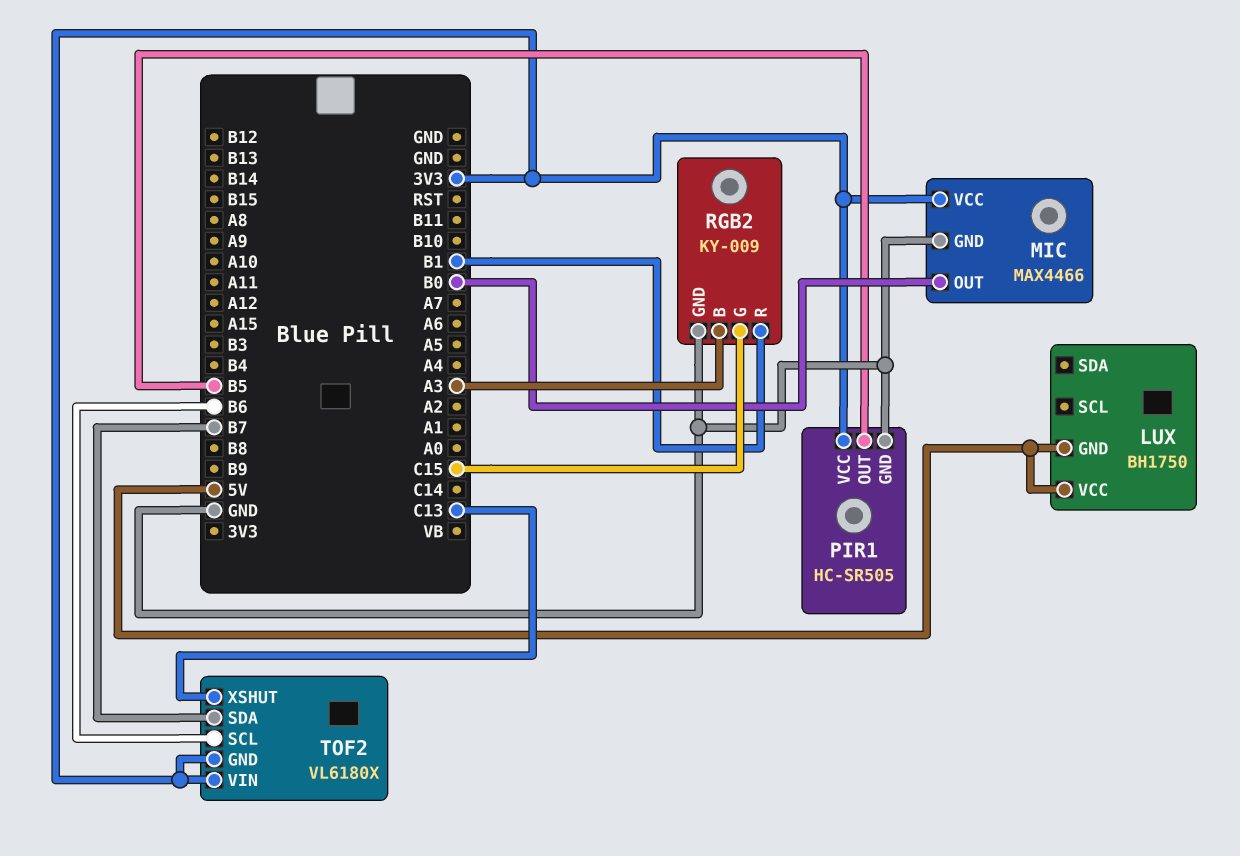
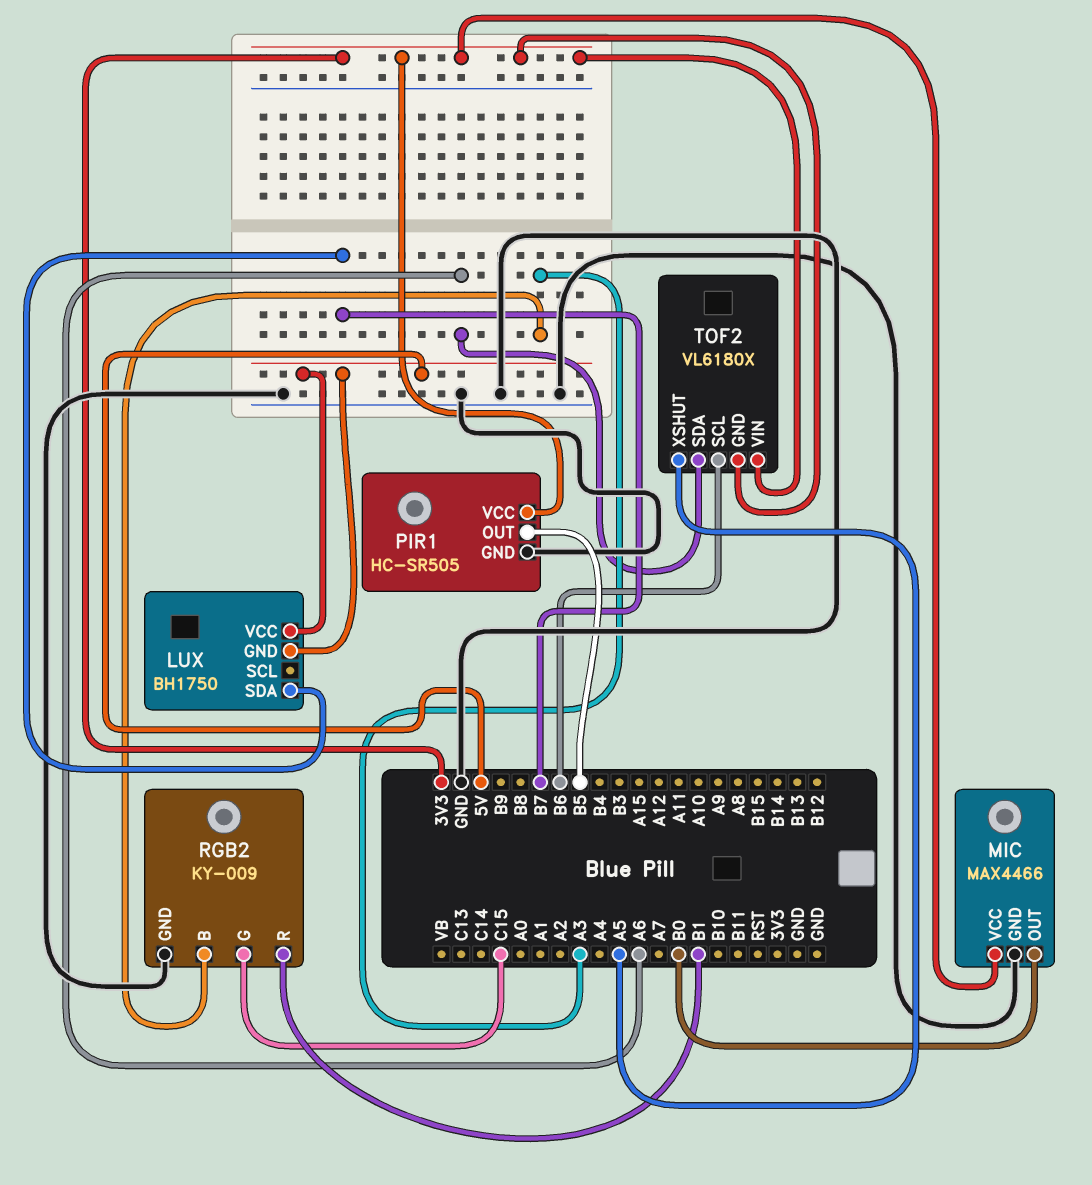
LUX pin SDA: none -> B7
TOF2 pin SDA: B7 -> A6
TOF2 pin XSHUT: C13 -> A5

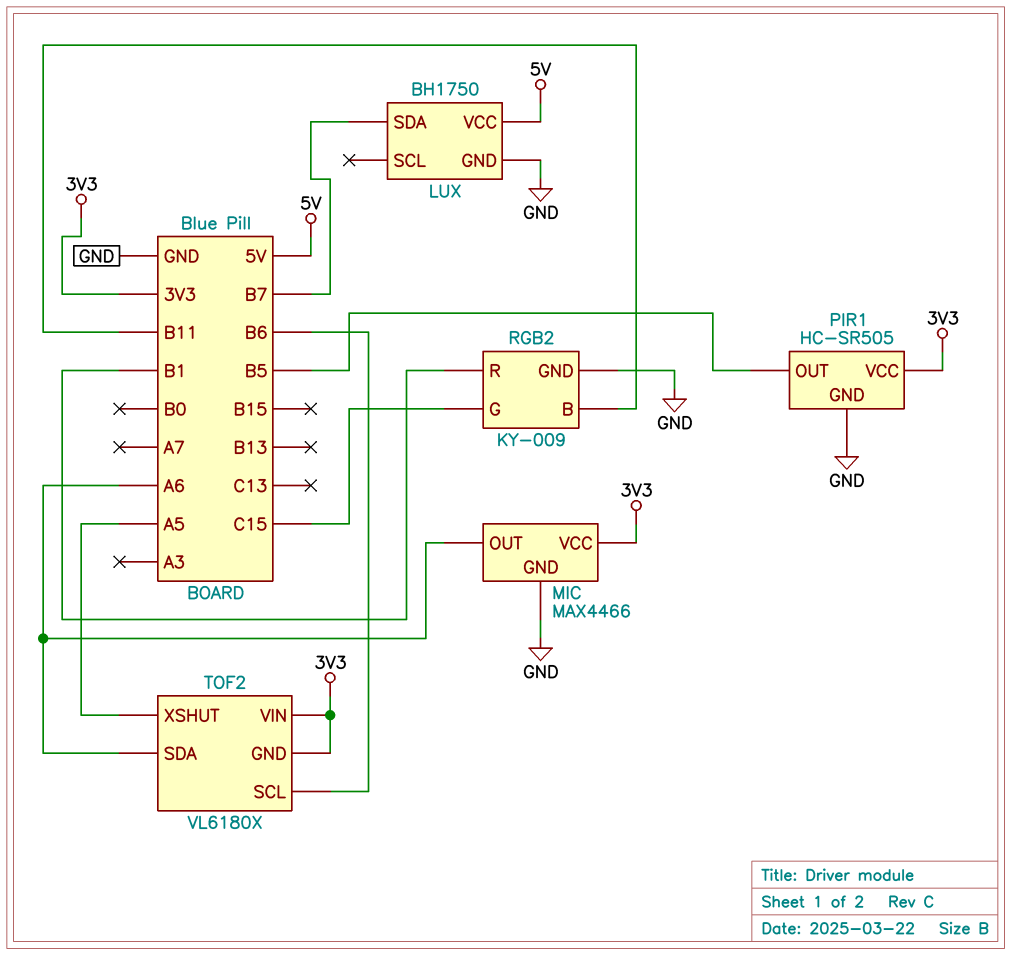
LUX pin GND: 5V -> GND
MIC pin OUT: B0 -> A6
RGB2 pin B: A3 -> B11

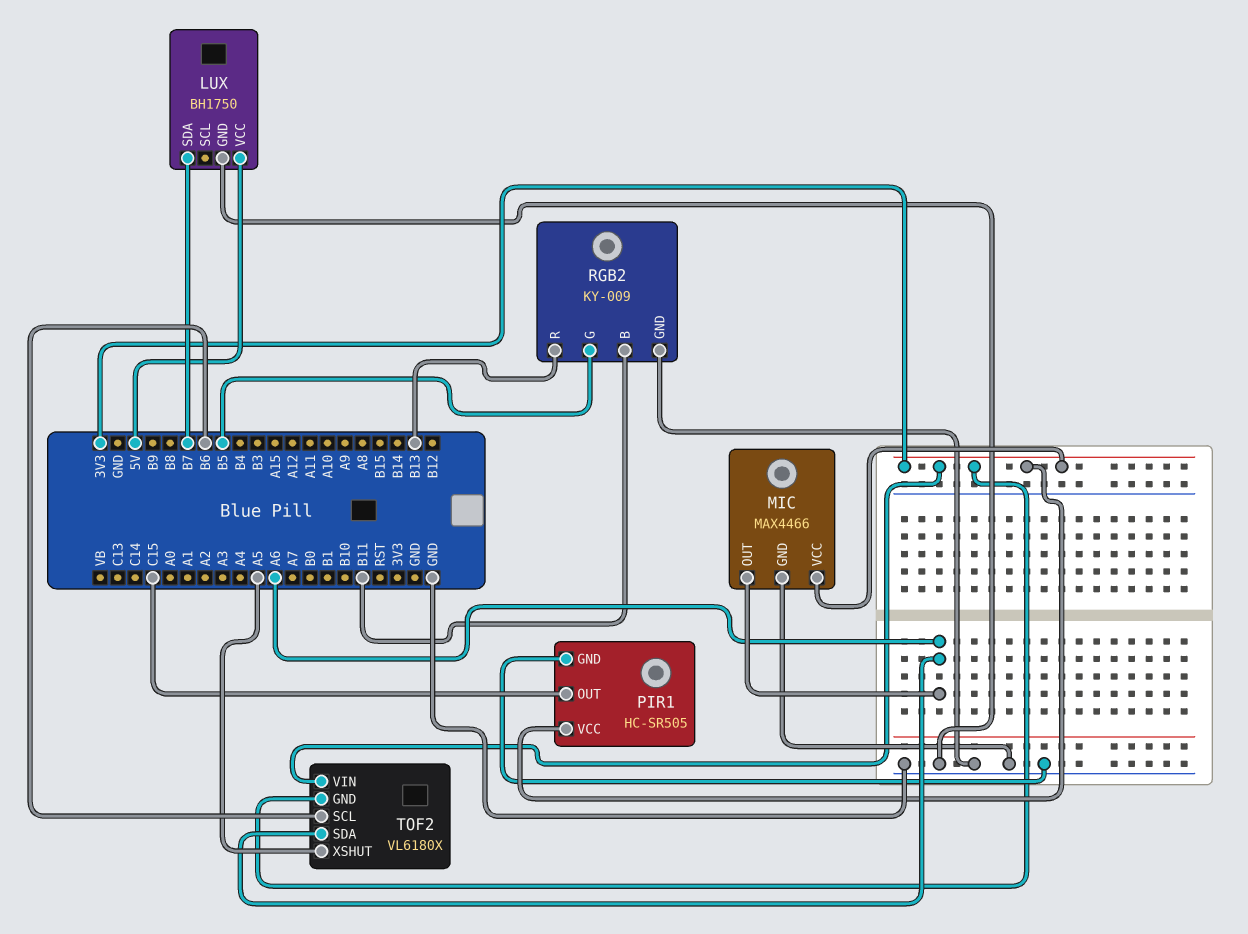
PIR1 pin OUT: B5 -> C15
RGB2 pin G: C15 -> B5
RGB2 pin R: B1 -> B13

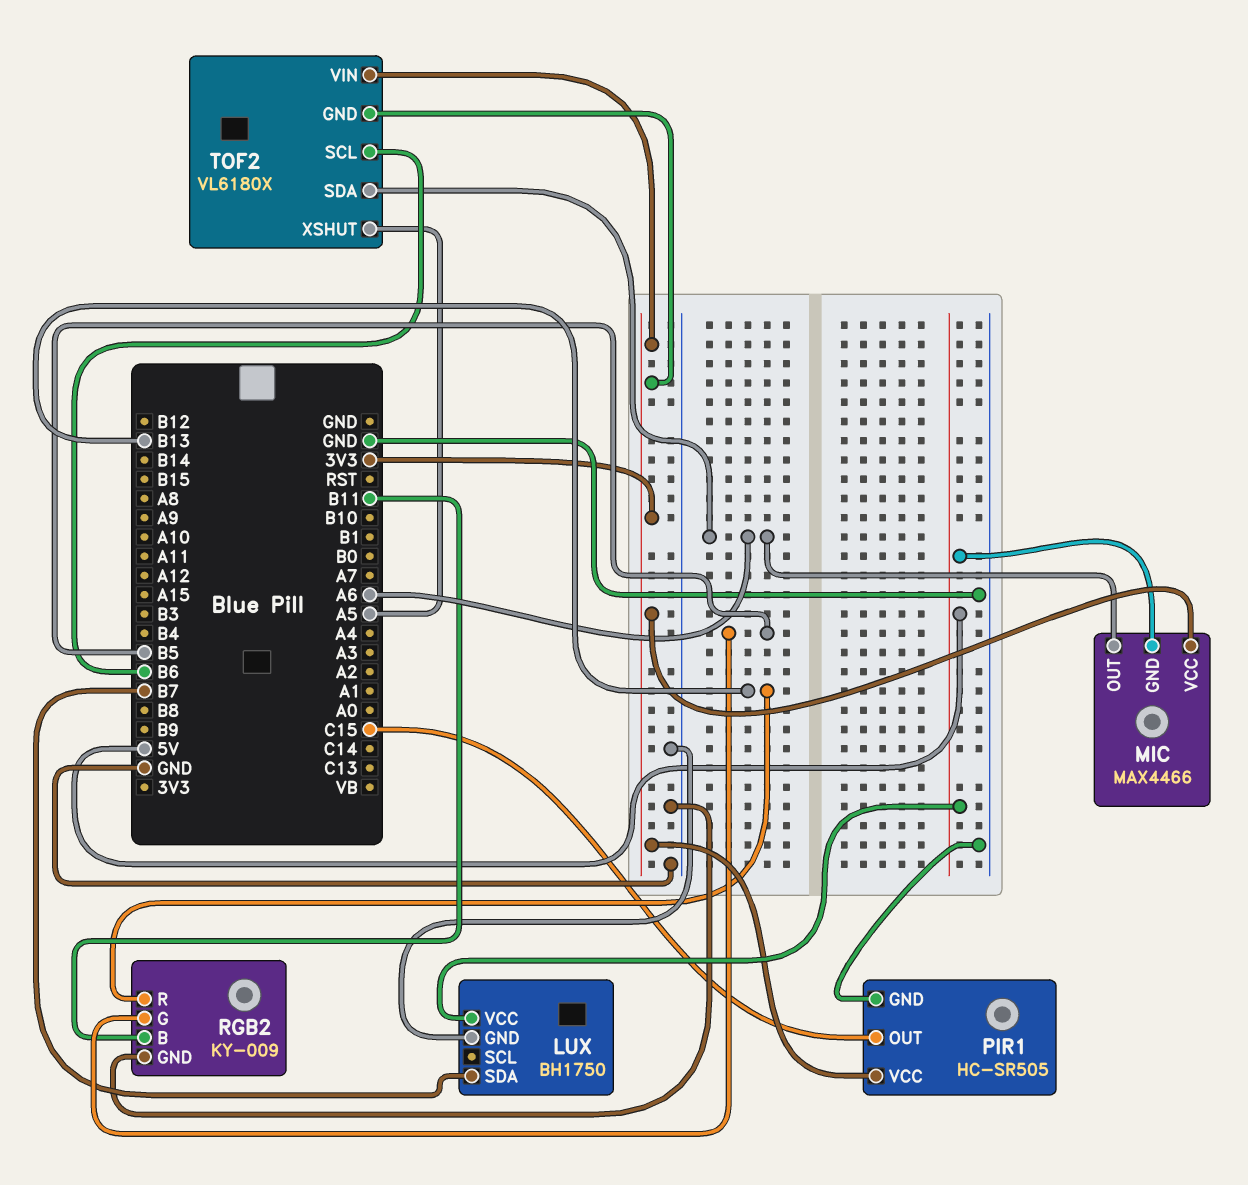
MIC pin GND: GND -> 5V

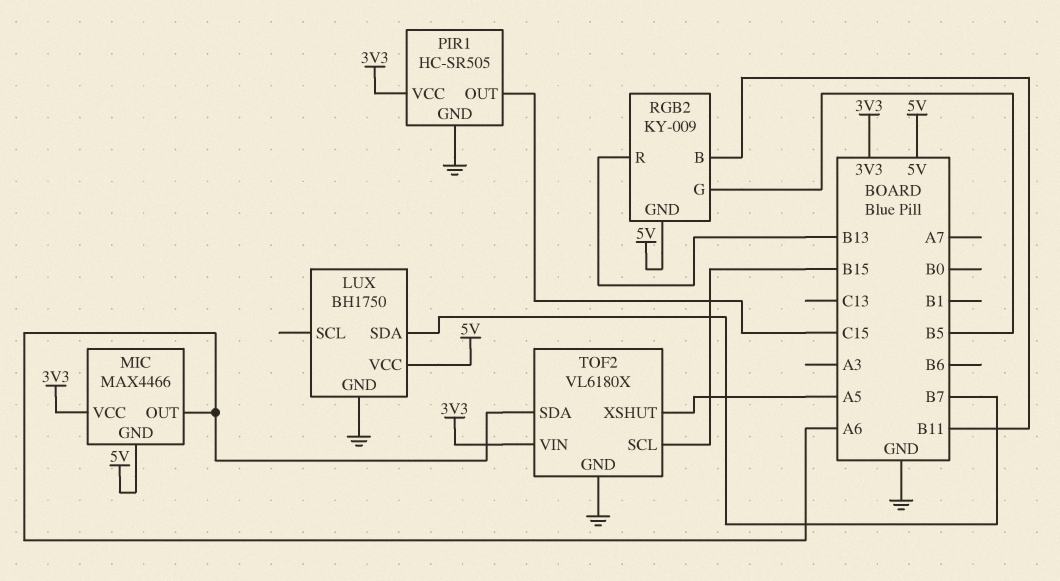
RGB2 pin GND: GND -> 5V
TOF2 pin GND: 3V3 -> GND
TOF2 pin SCL: B6 -> B15

